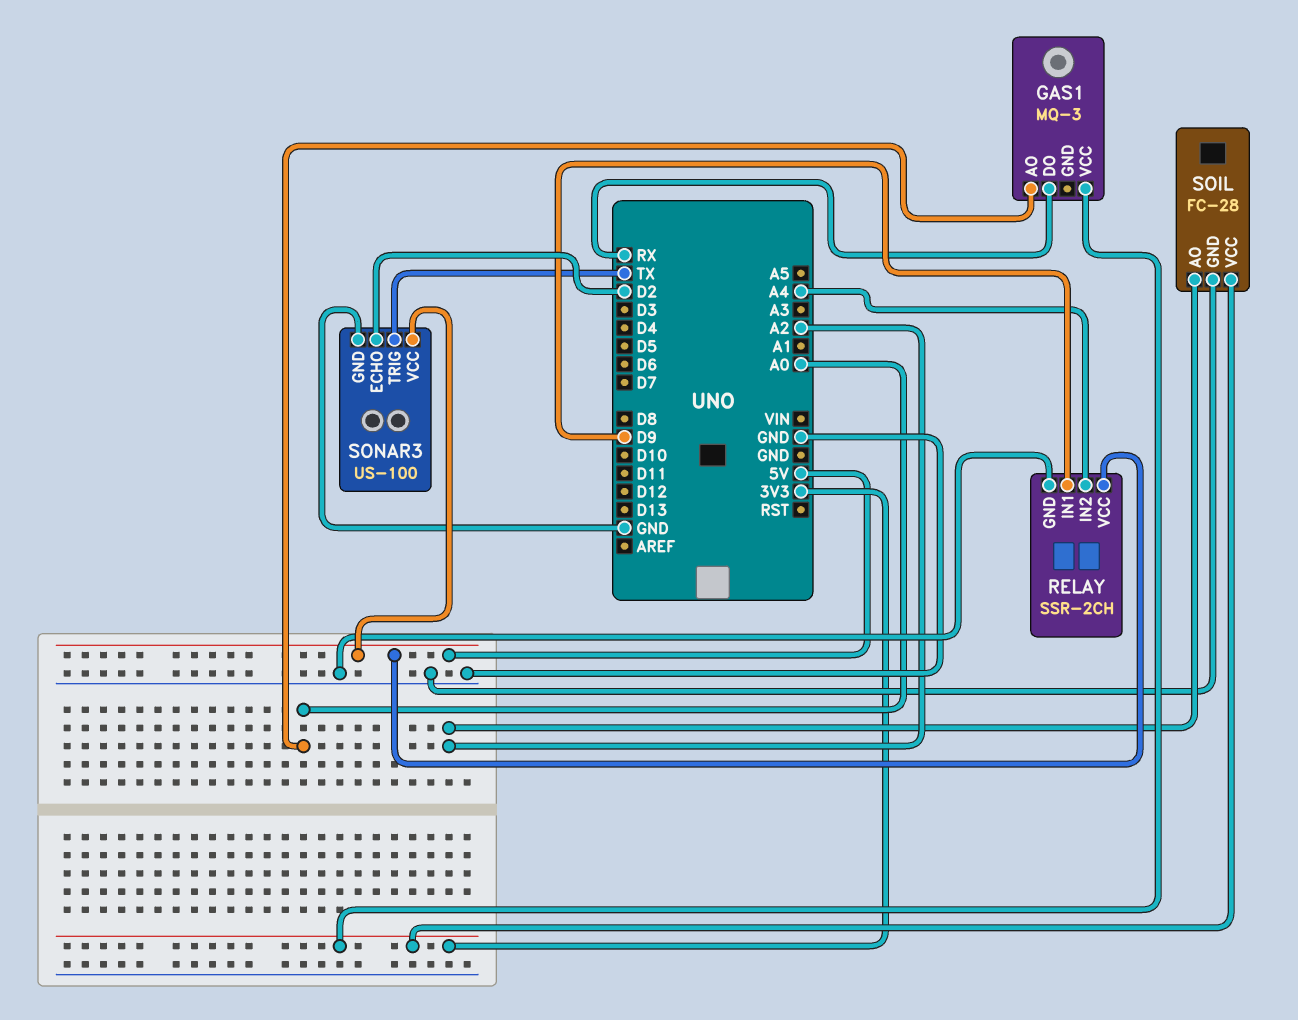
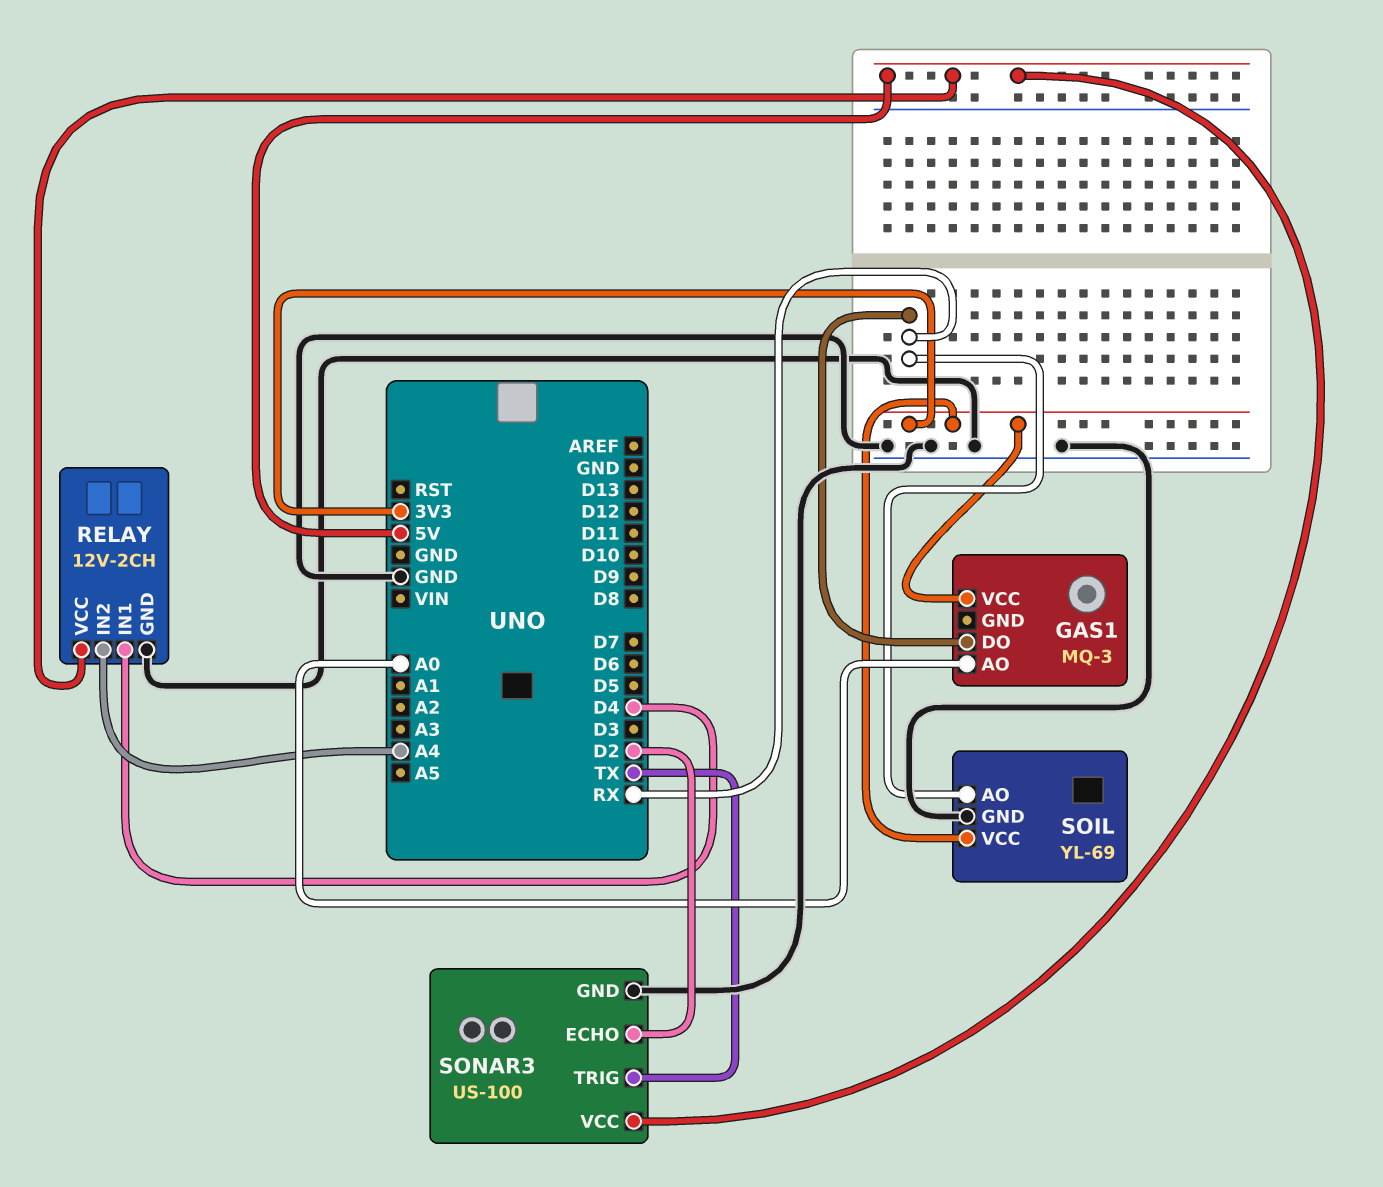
RELAY: SSR-2CH -> 12V-2CH
RELAY pin IN1: D9 -> D4
SOIL: FC-28 -> YL-69
SOIL pin AO: A2 -> RX

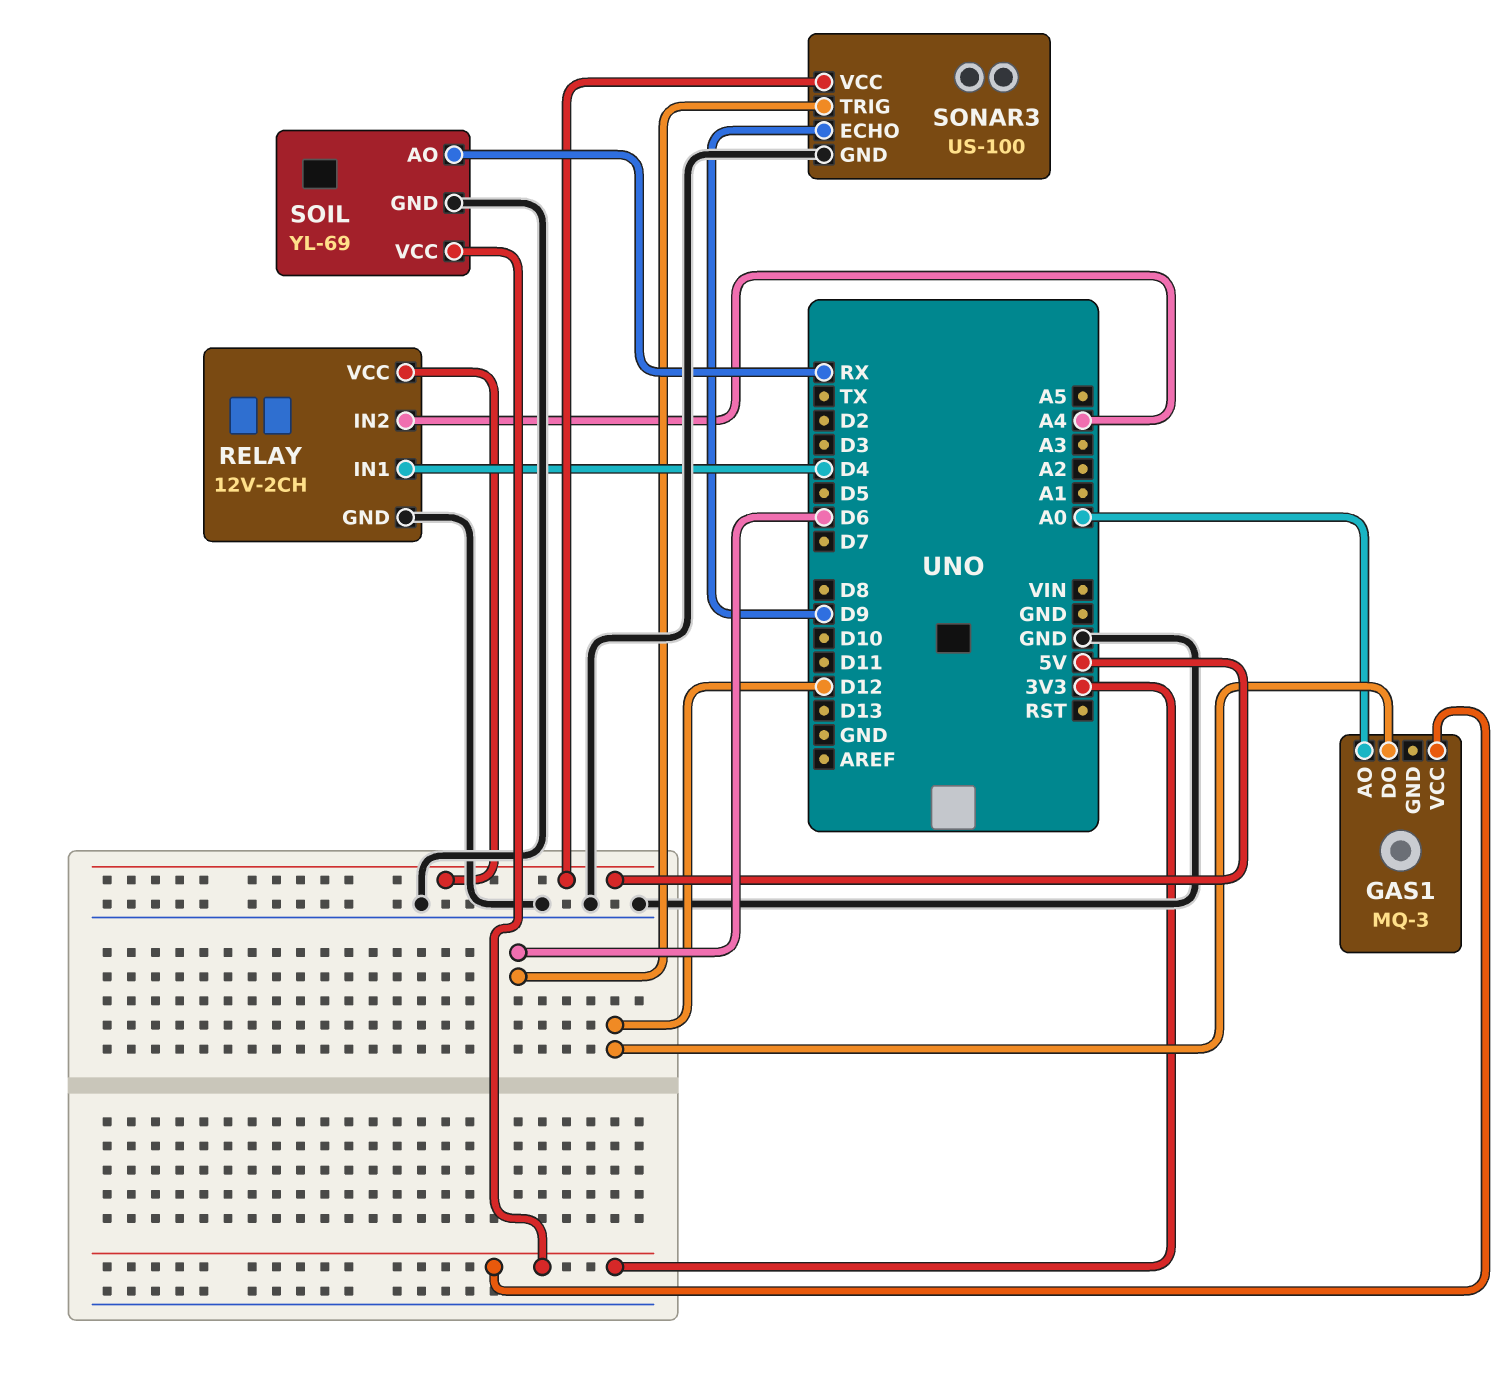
GAS1 pin DO: RX -> D12
SONAR3 pin ECHO: D2 -> D9
SONAR3 pin TRIG: TX -> D6

